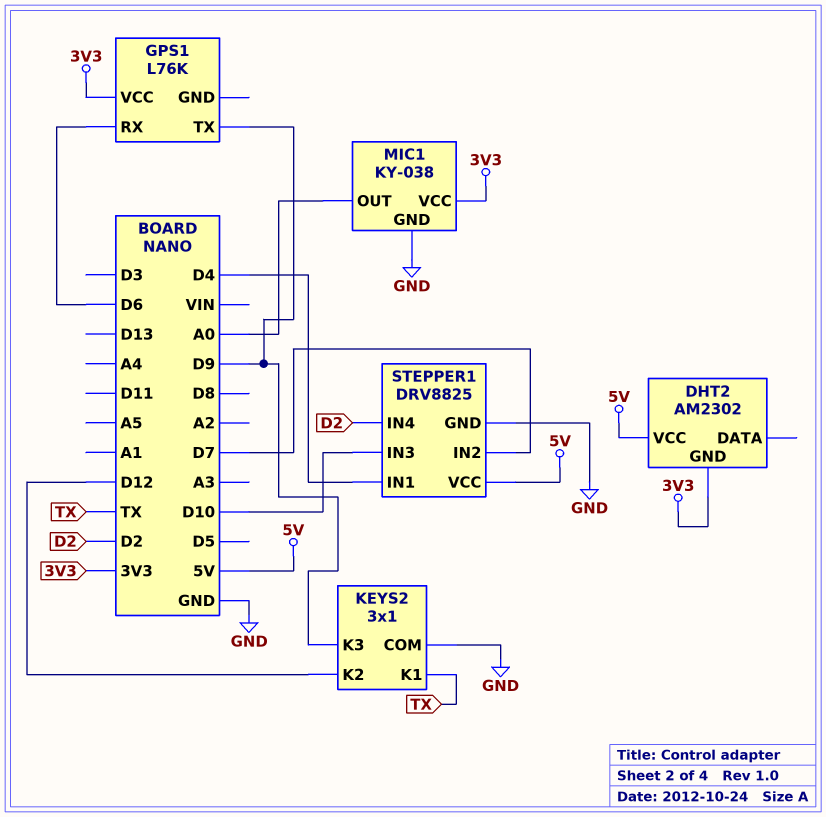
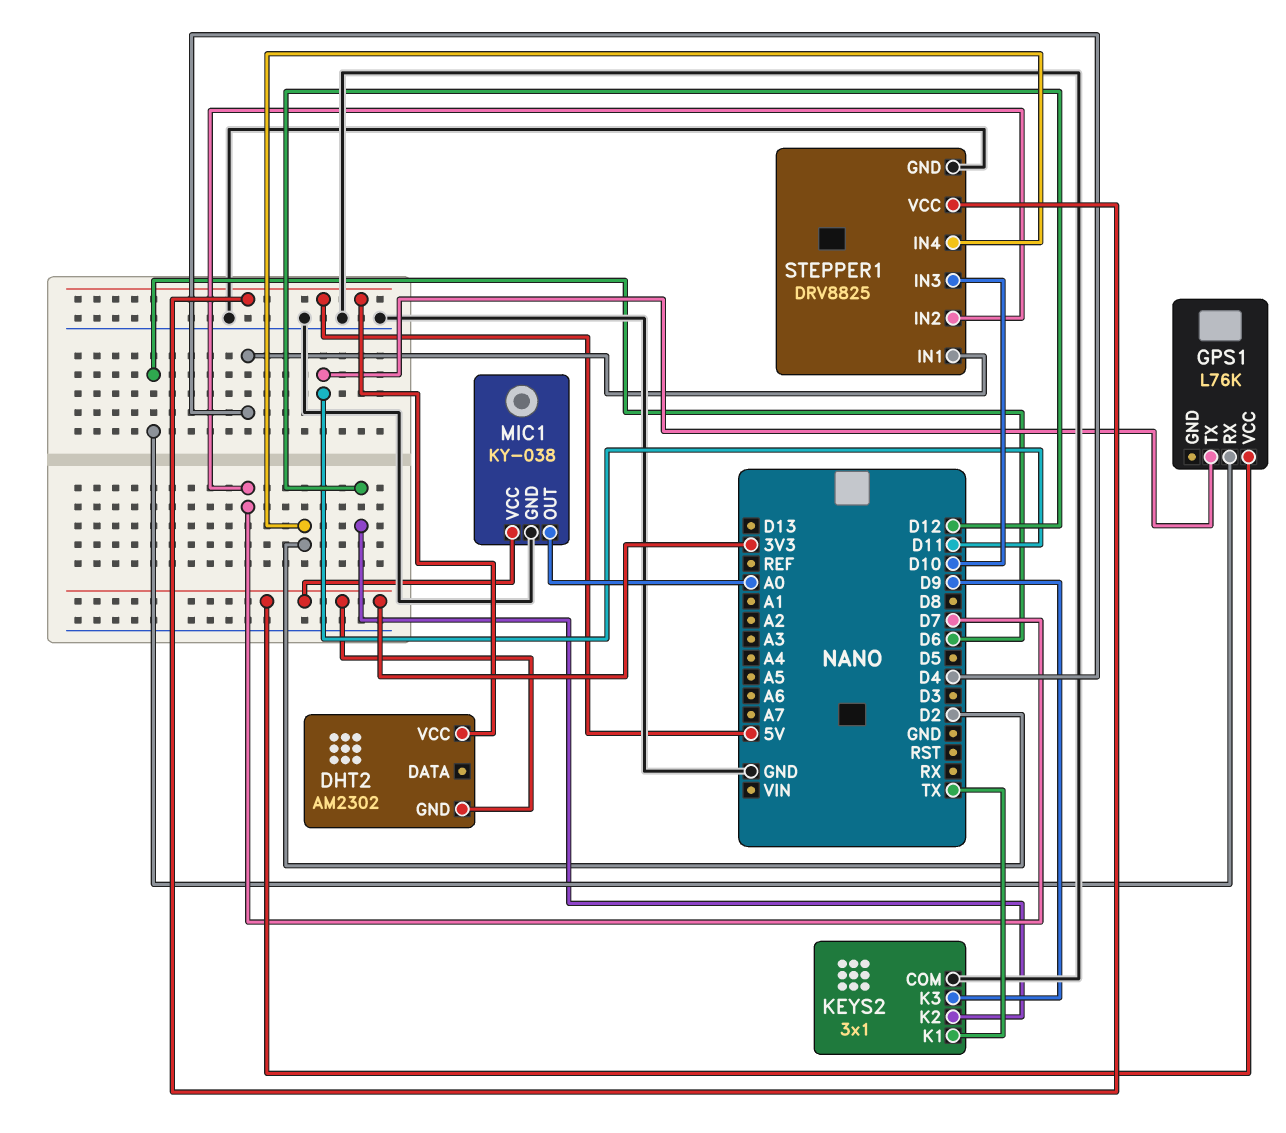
GPS1 pin TX: D9 -> D11

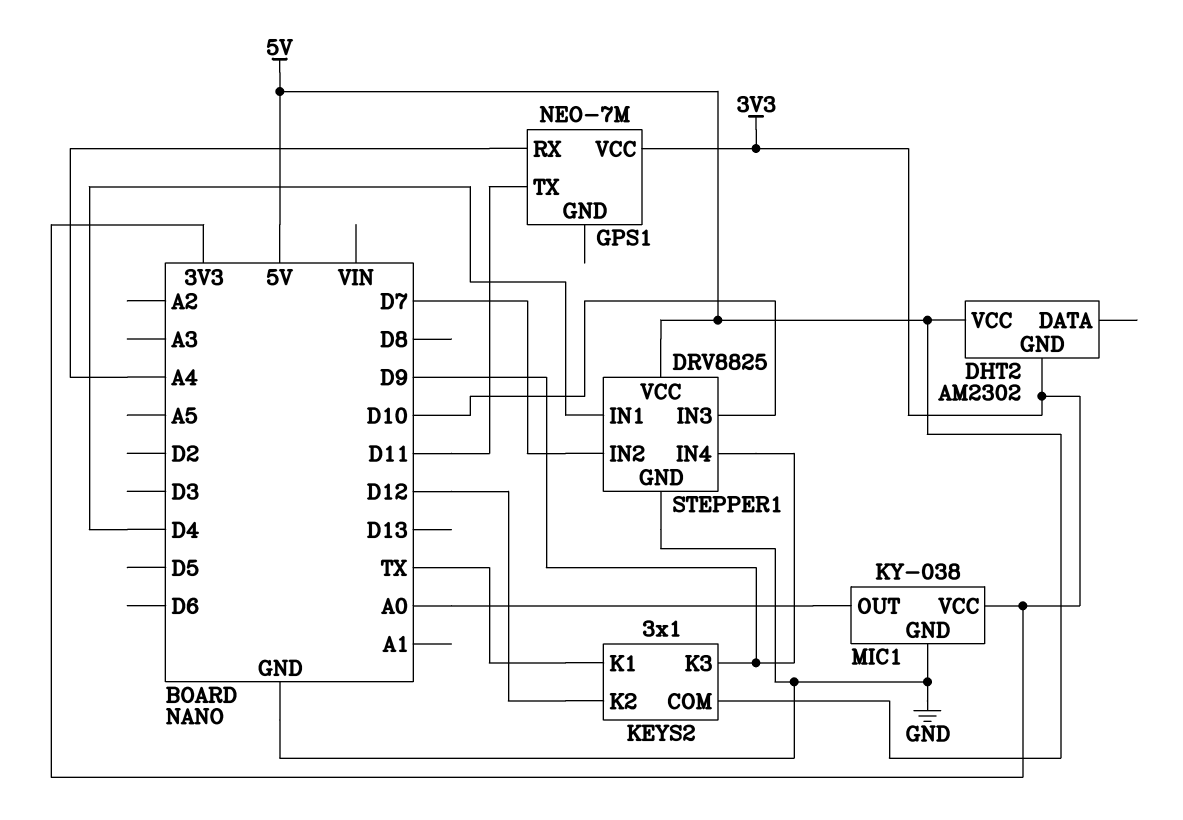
GPS1: L76K -> NEO-7M
GPS1 pin RX: D6 -> A4
KEYS2 pin COM: GND -> 5V
STEPPER1 pin IN4: D2 -> D9

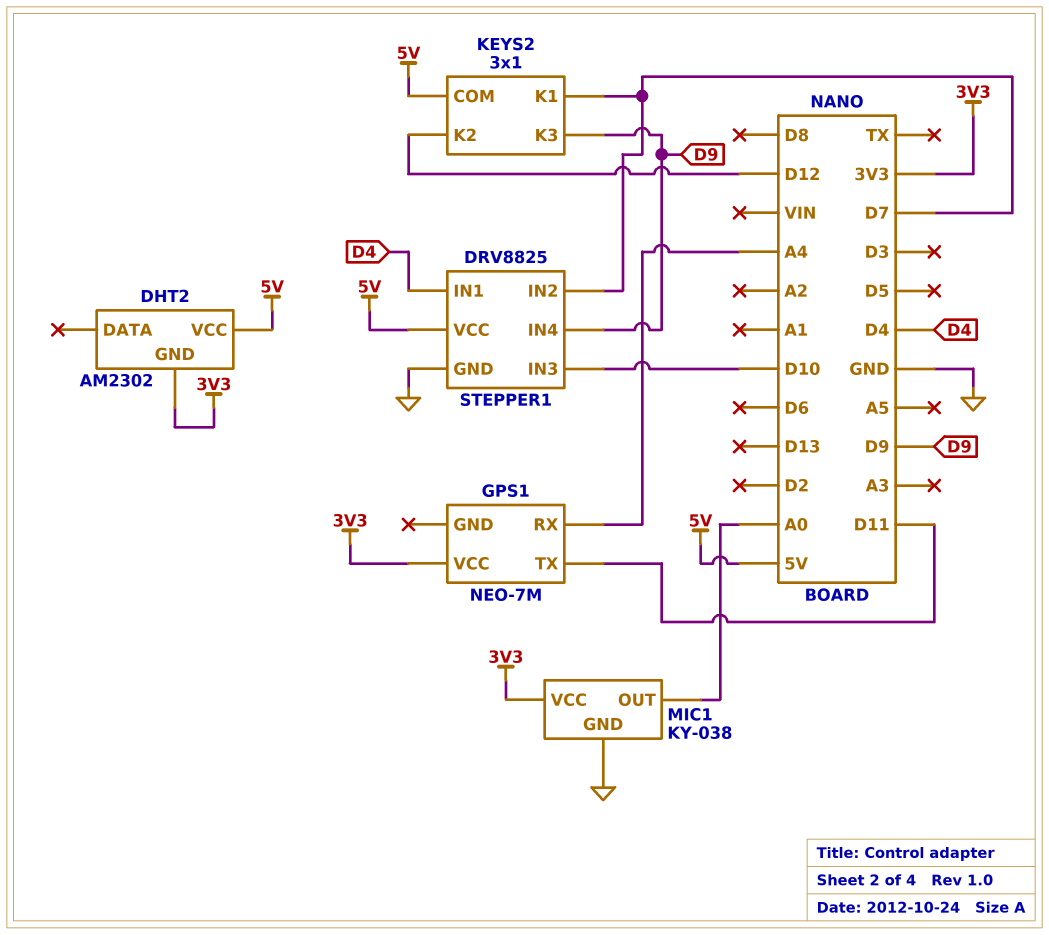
KEYS2 pin K1: TX -> D7

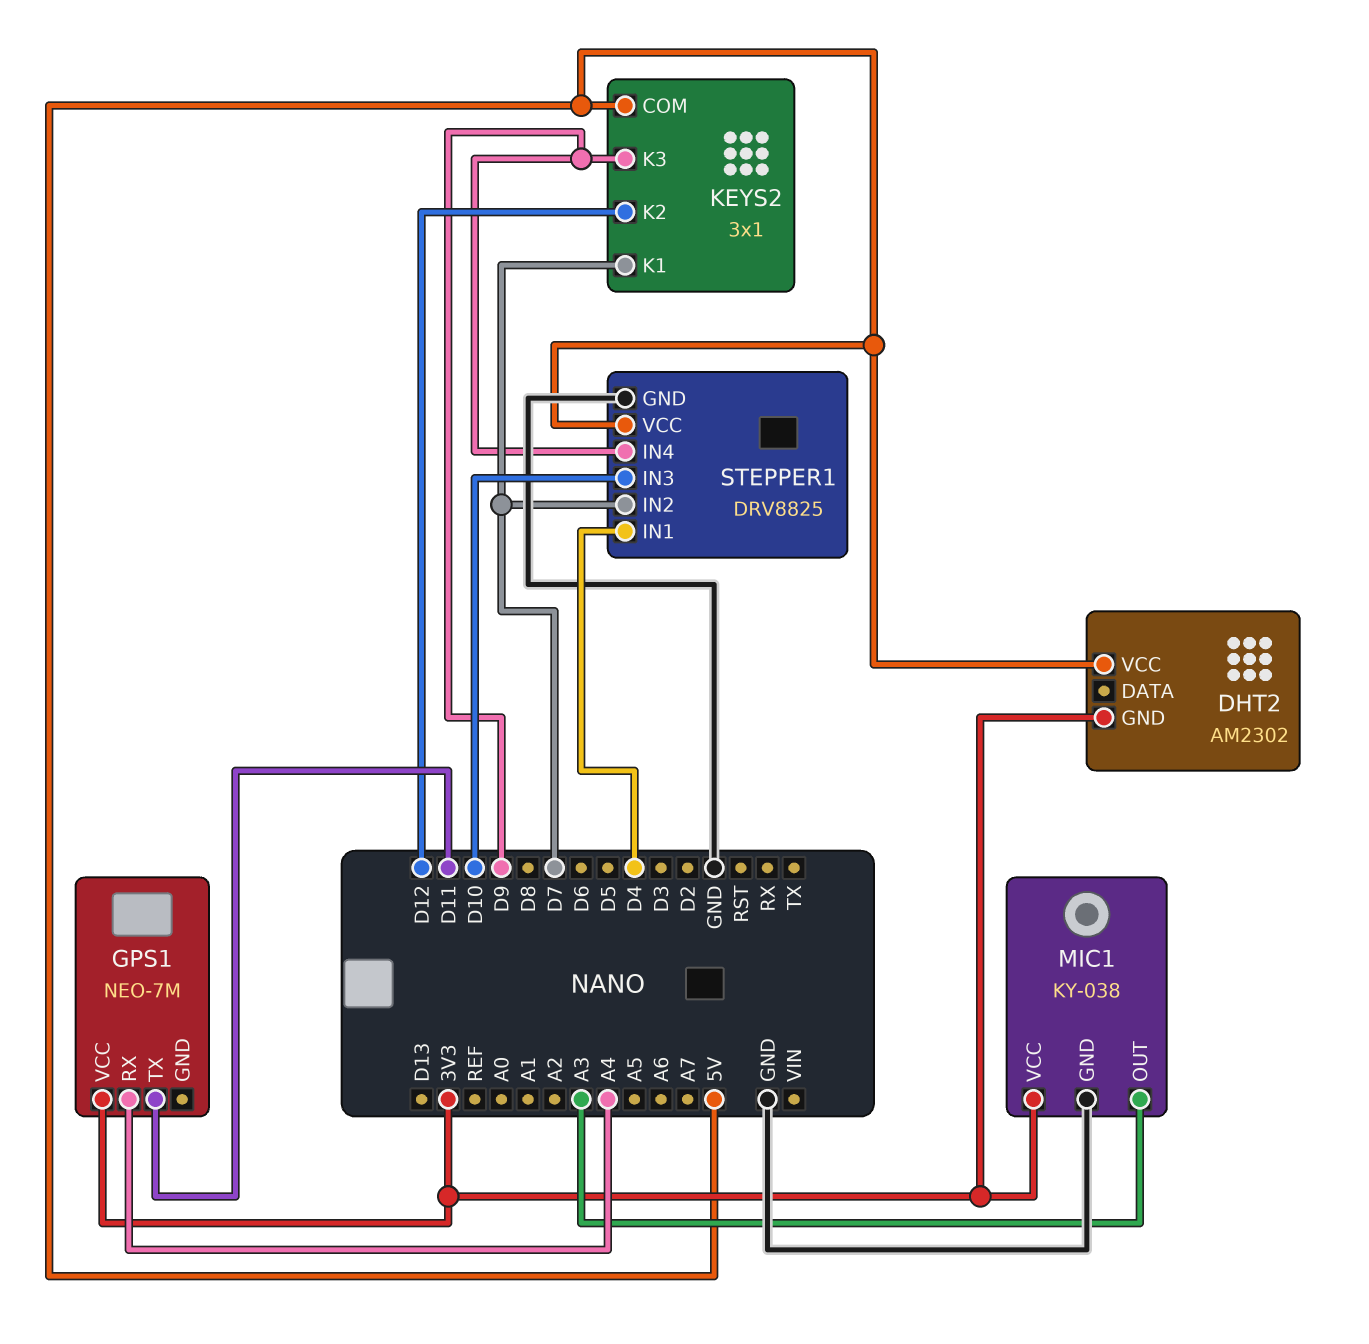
MIC1 pin OUT: A0 -> A3

